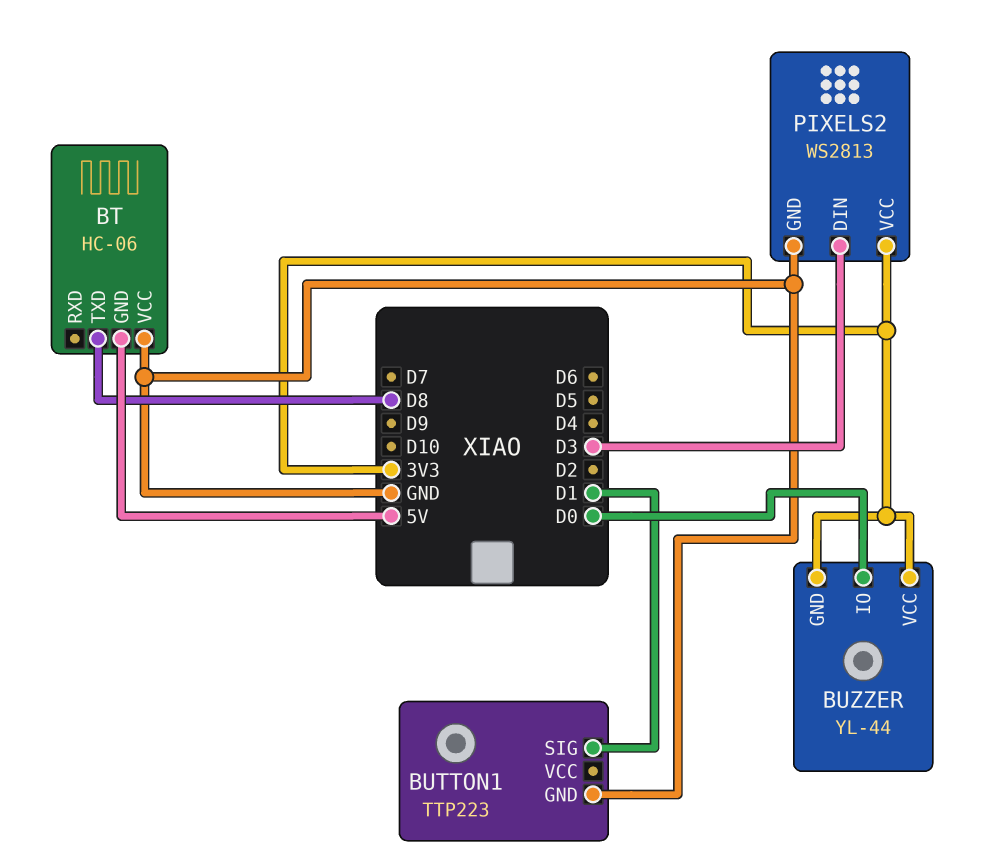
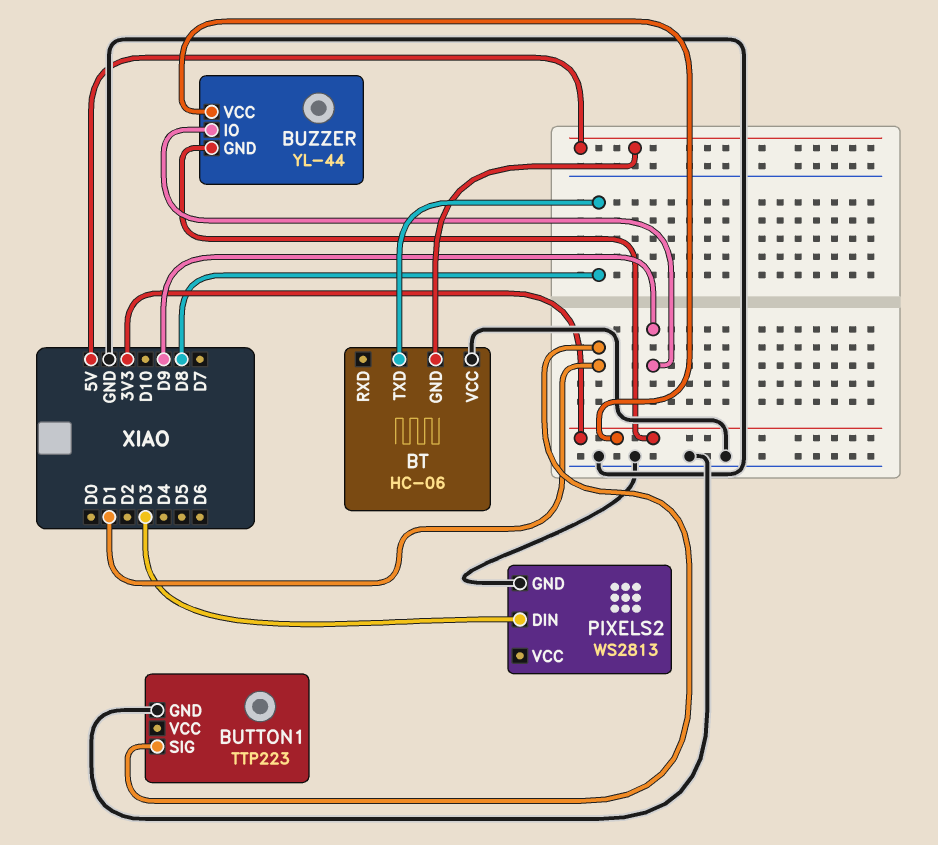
BUZZER pin IO: D0 -> D9
PIXELS2 pin VCC: 3V3 -> none

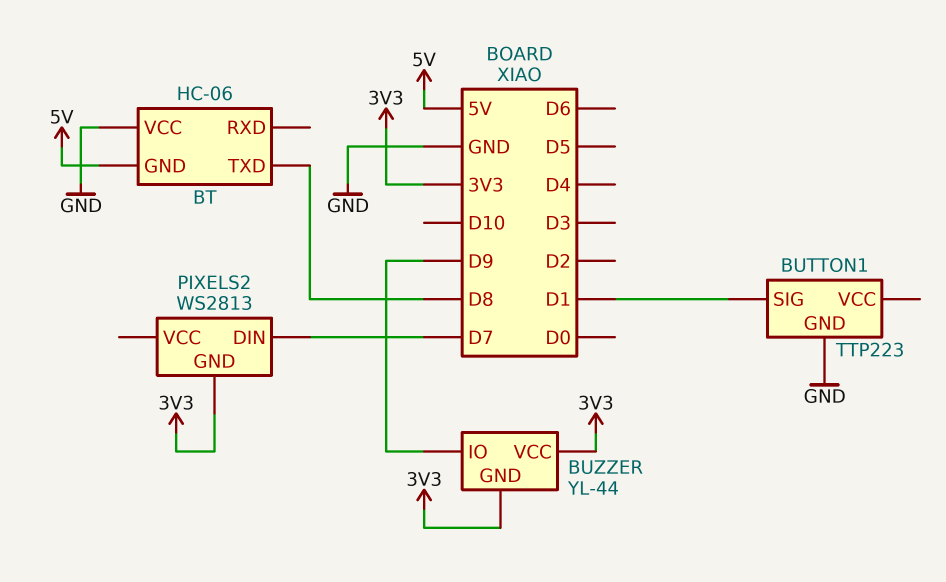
PIXELS2 pin DIN: D3 -> D7
PIXELS2 pin GND: GND -> 3V3

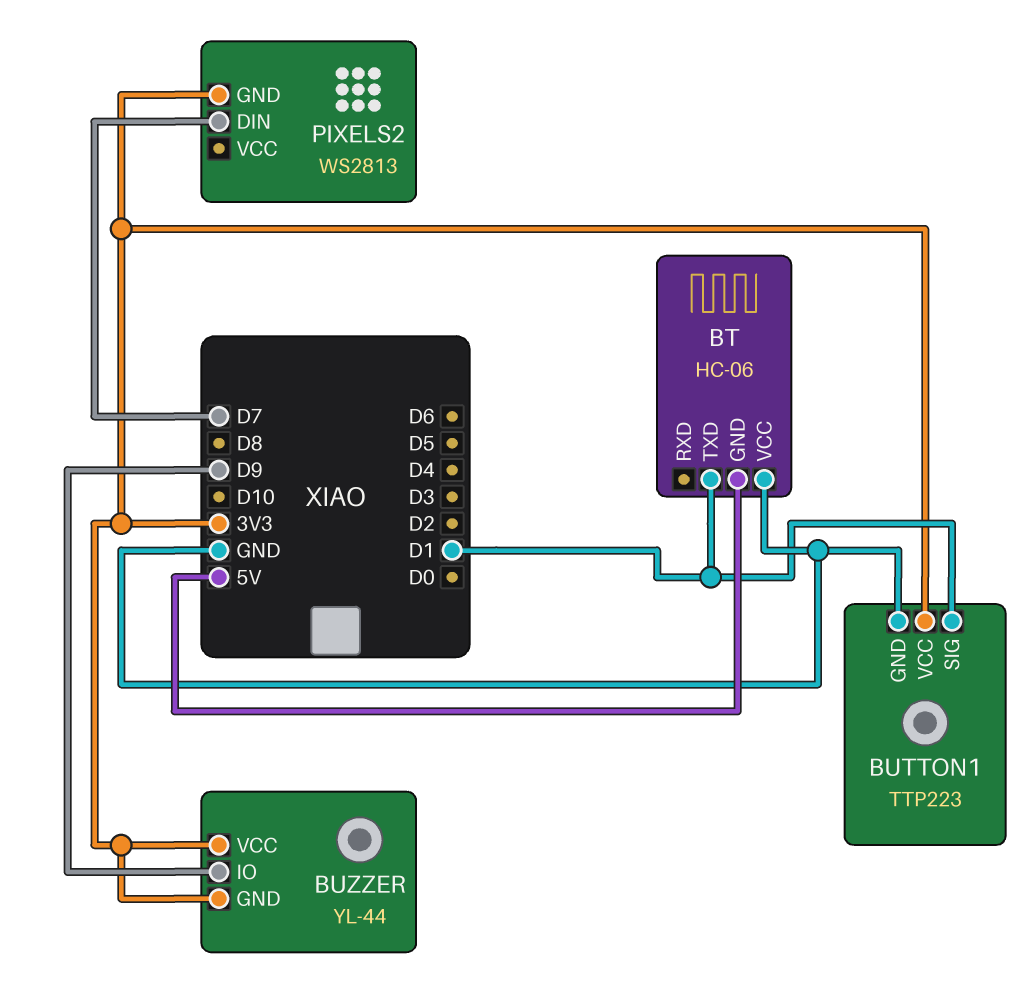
BT pin TXD: D8 -> D1
BUTTON1 pin VCC: none -> 3V3

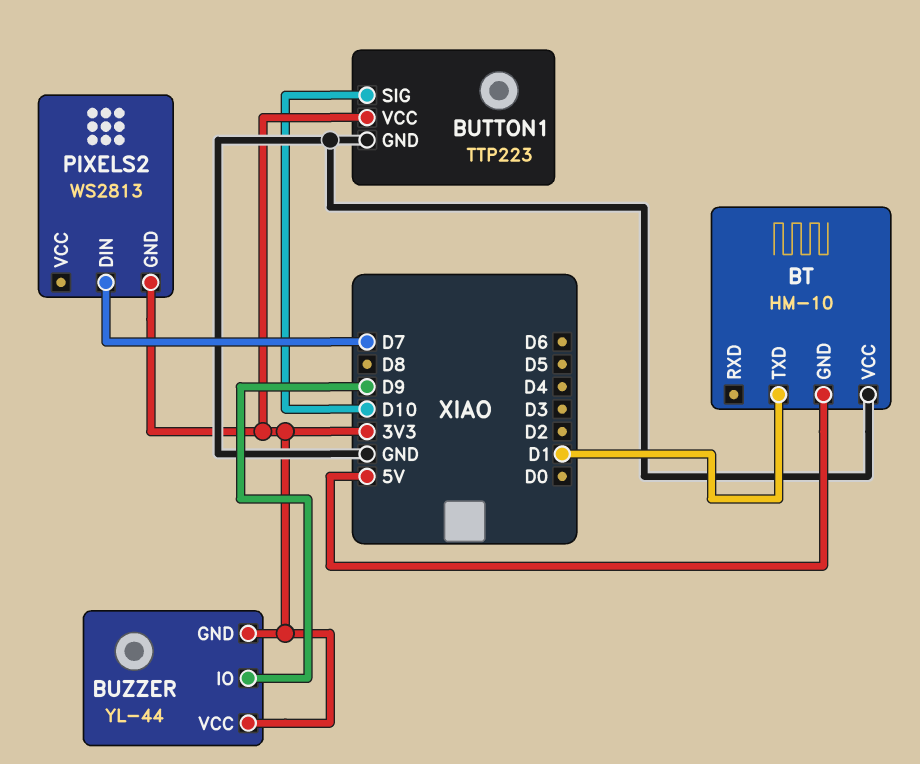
BT: HC-06 -> HM-10
BUTTON1 pin SIG: D1 -> D10

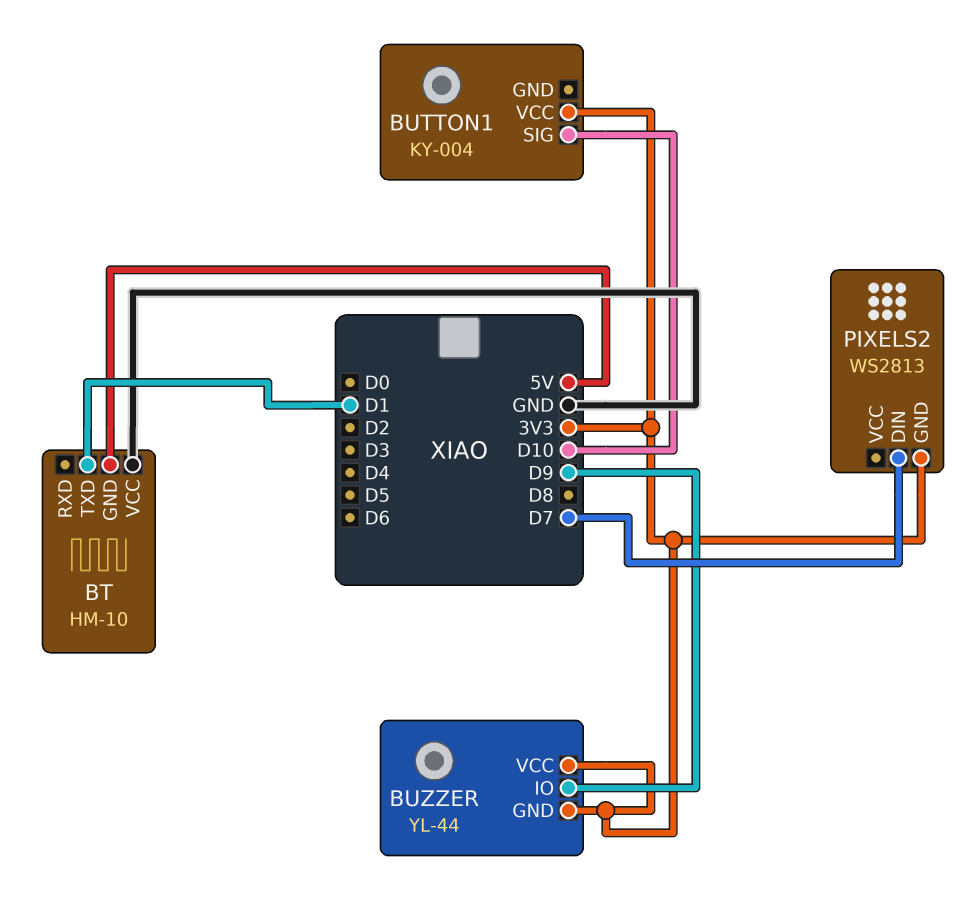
BUTTON1: TTP223 -> KY-004
BUTTON1 pin GND: GND -> none

